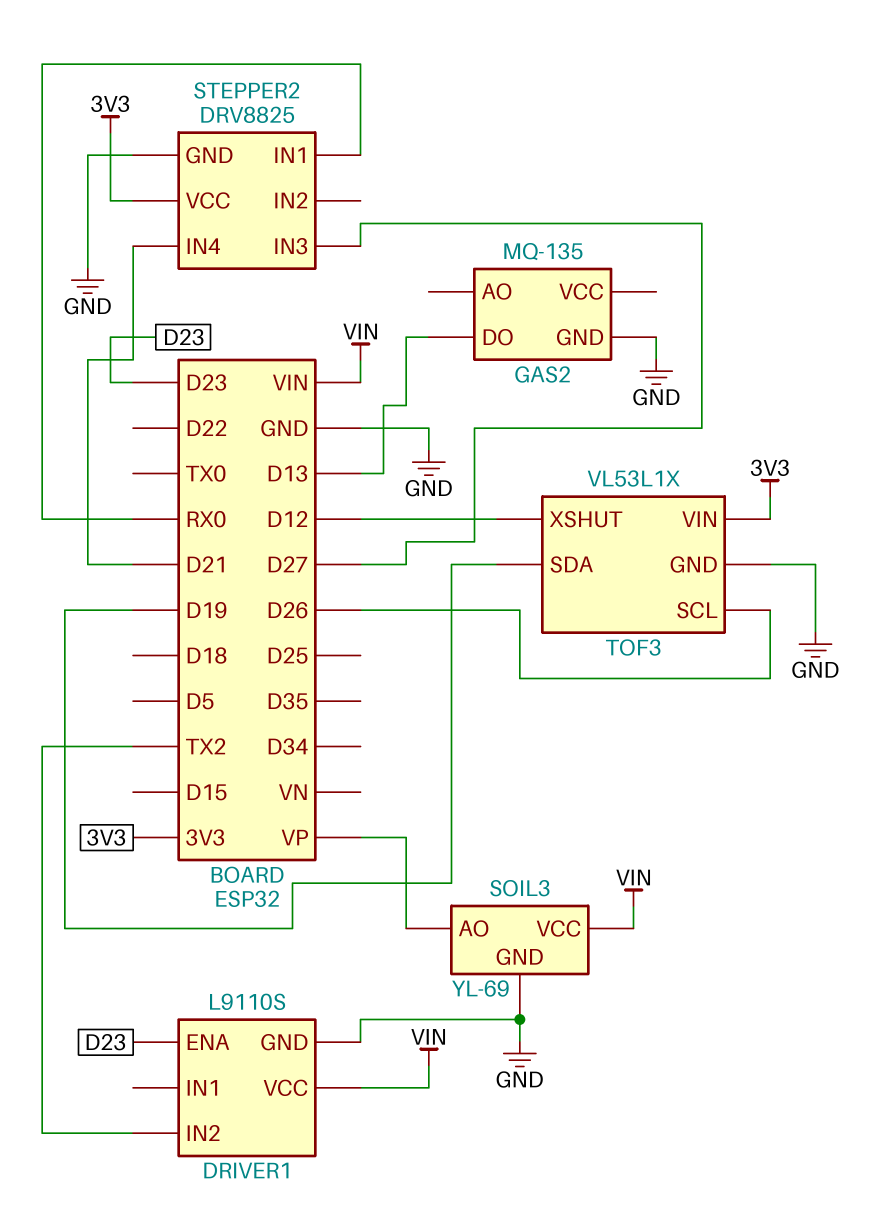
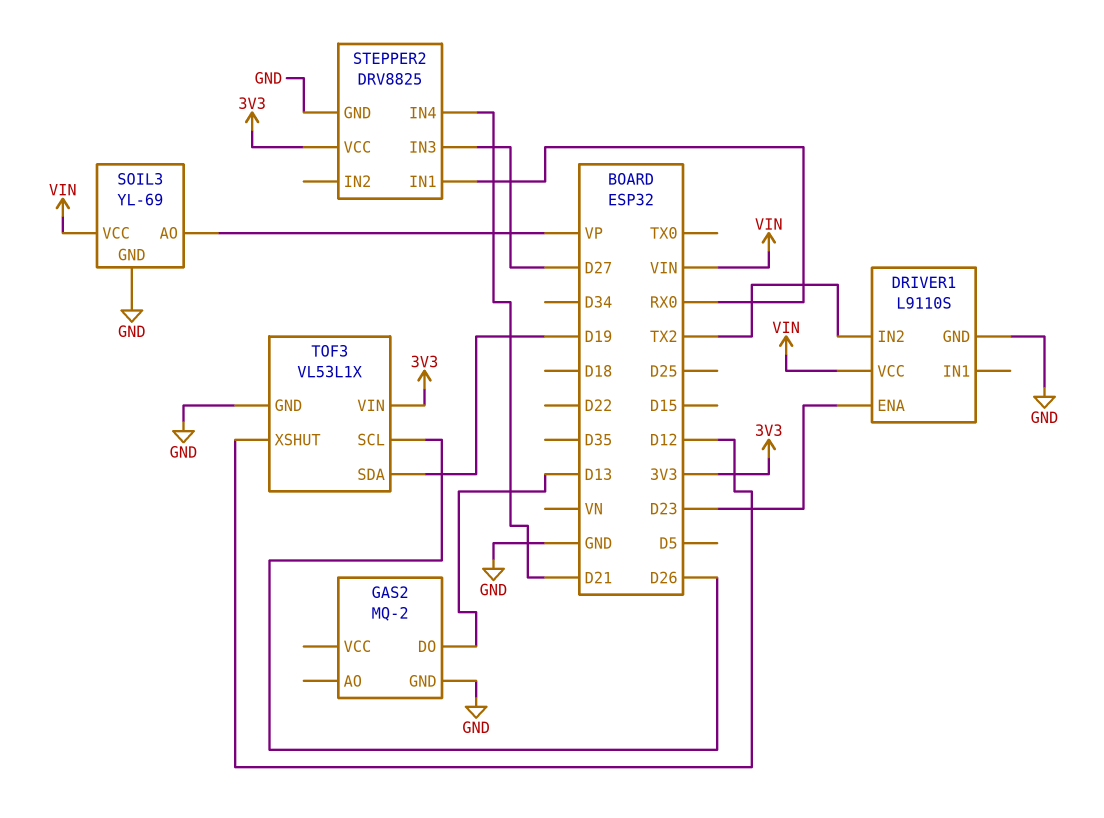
GAS2: MQ-135 -> MQ-2

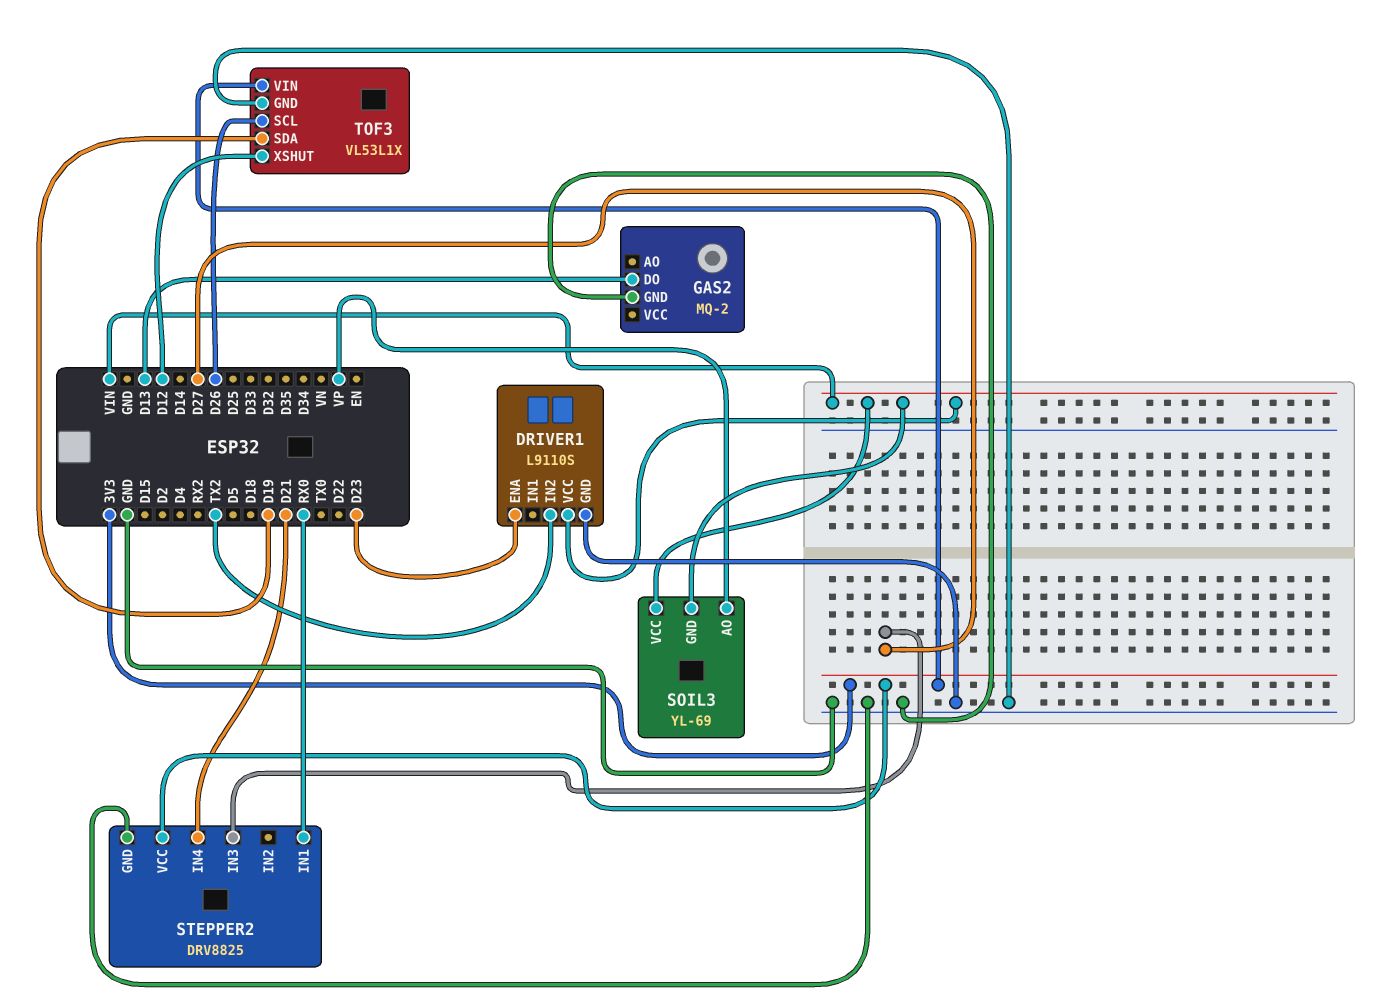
SOIL3 pin GND: GND -> VIN

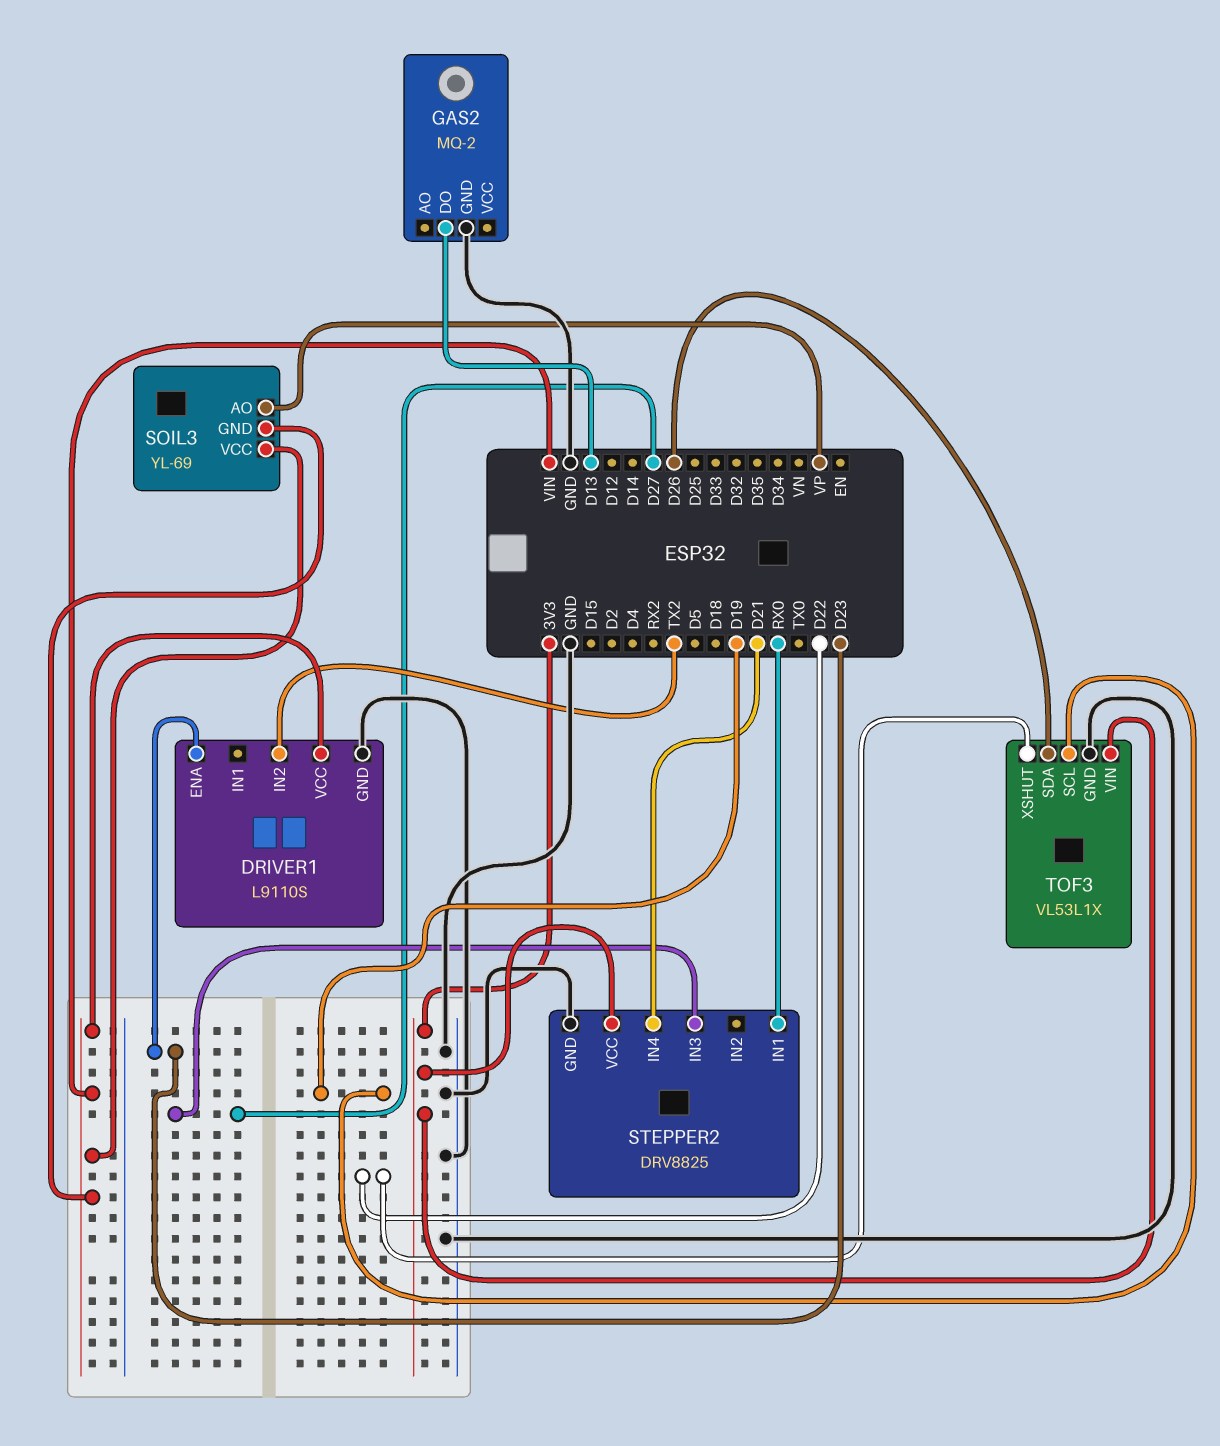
TOF3 pin SCL: D26 -> D19
TOF3 pin SDA: D19 -> D26
TOF3 pin XSHUT: D12 -> D22

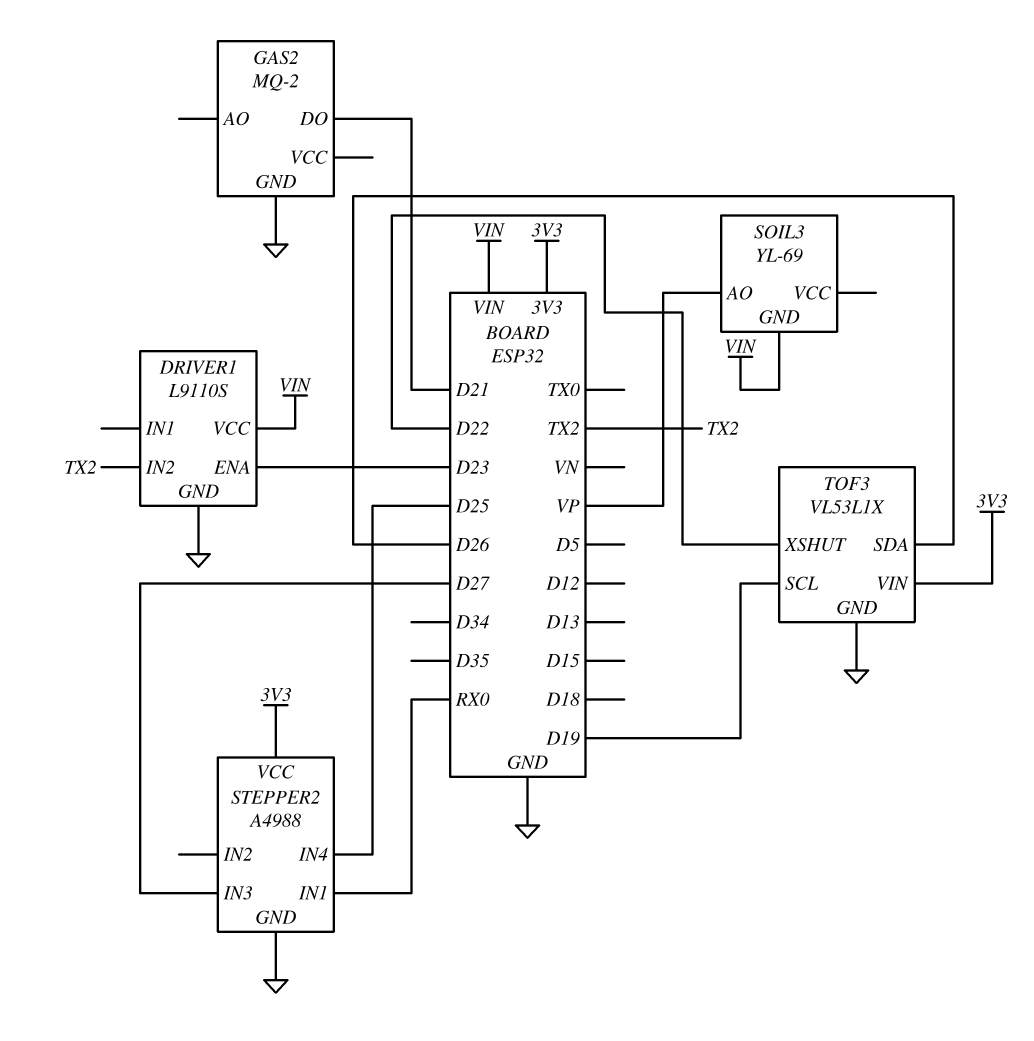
GAS2 pin DO: D13 -> D21
SOIL3 pin VCC: VIN -> none
STEPPER2: DRV8825 -> A4988
STEPPER2 pin IN4: D21 -> D25

